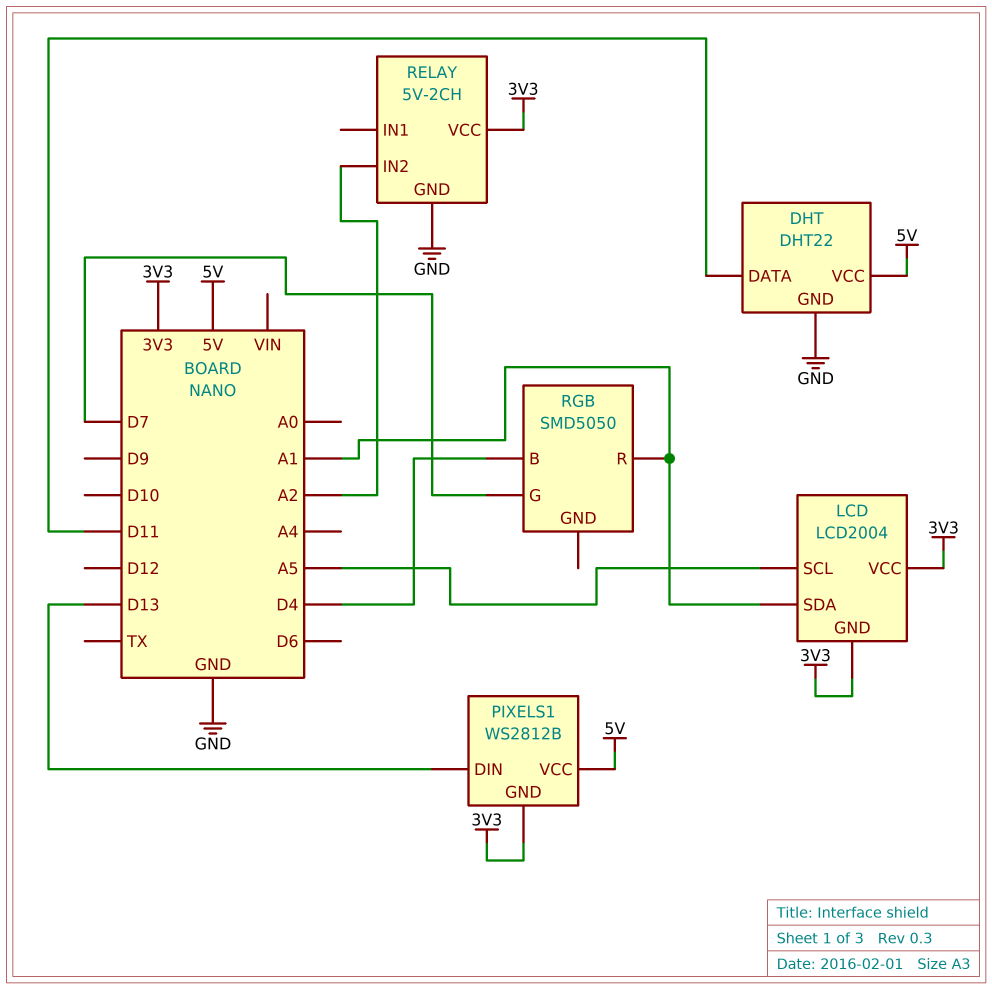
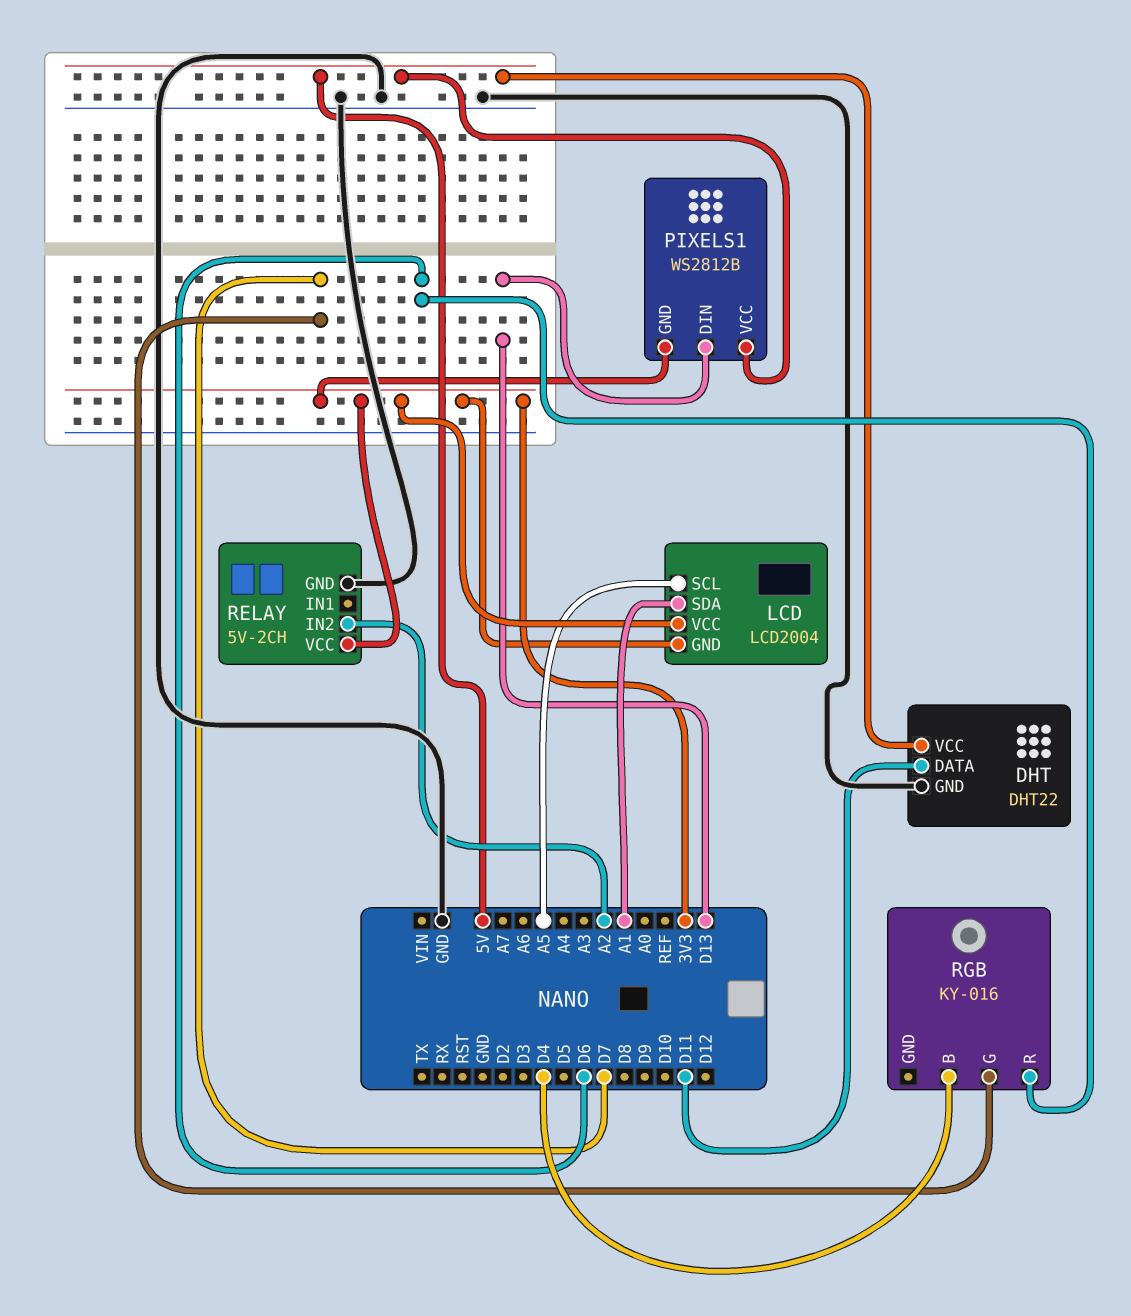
RGB: SMD5050 -> KY-016
RGB pin R: A1 -> D6

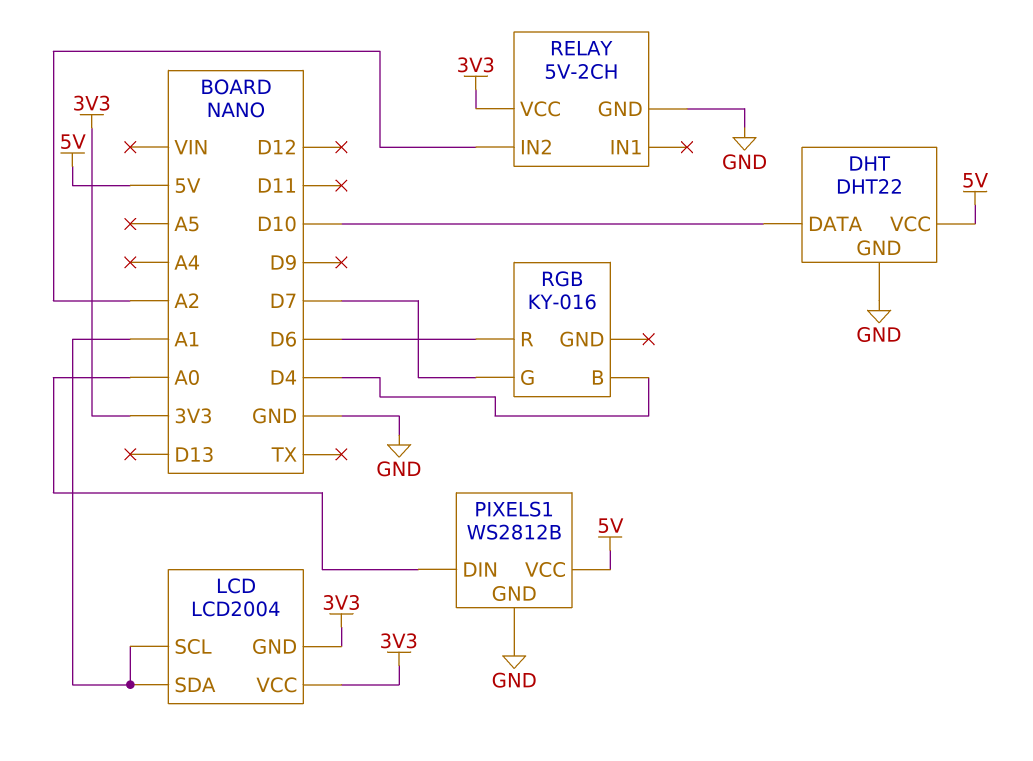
DHT pin DATA: D11 -> D10
LCD pin SCL: A5 -> A1
PIXELS1 pin DIN: D13 -> A0
PIXELS1 pin GND: 3V3 -> GND

